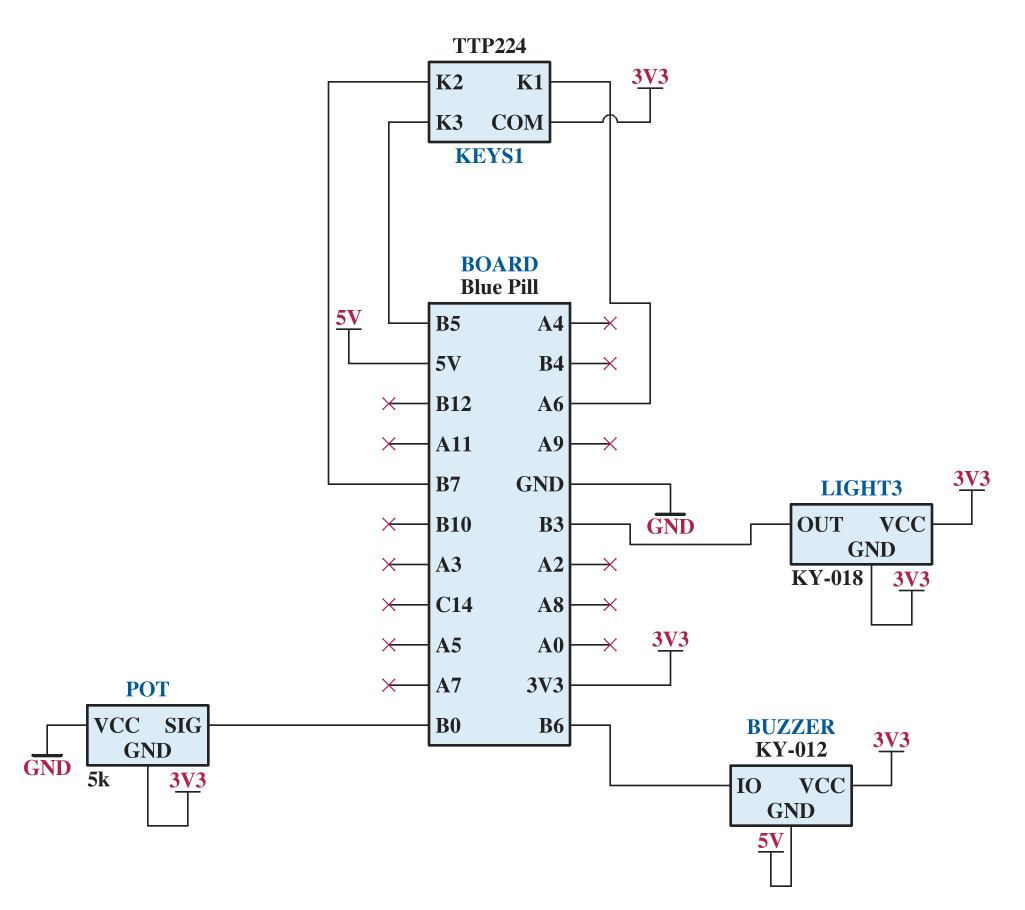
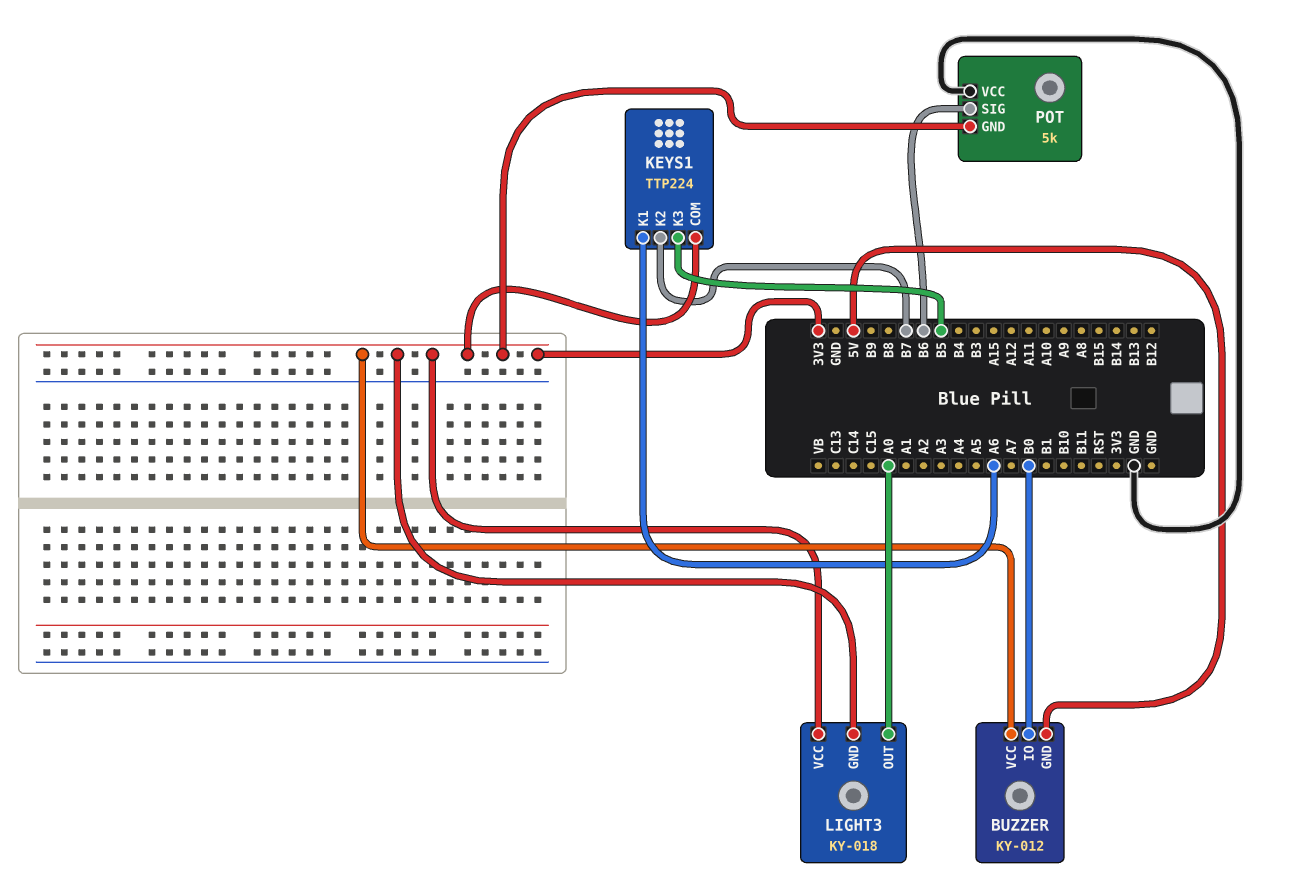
BUZZER pin IO: B6 -> B0
LIGHT3 pin OUT: B3 -> A0
POT pin SIG: B0 -> B6

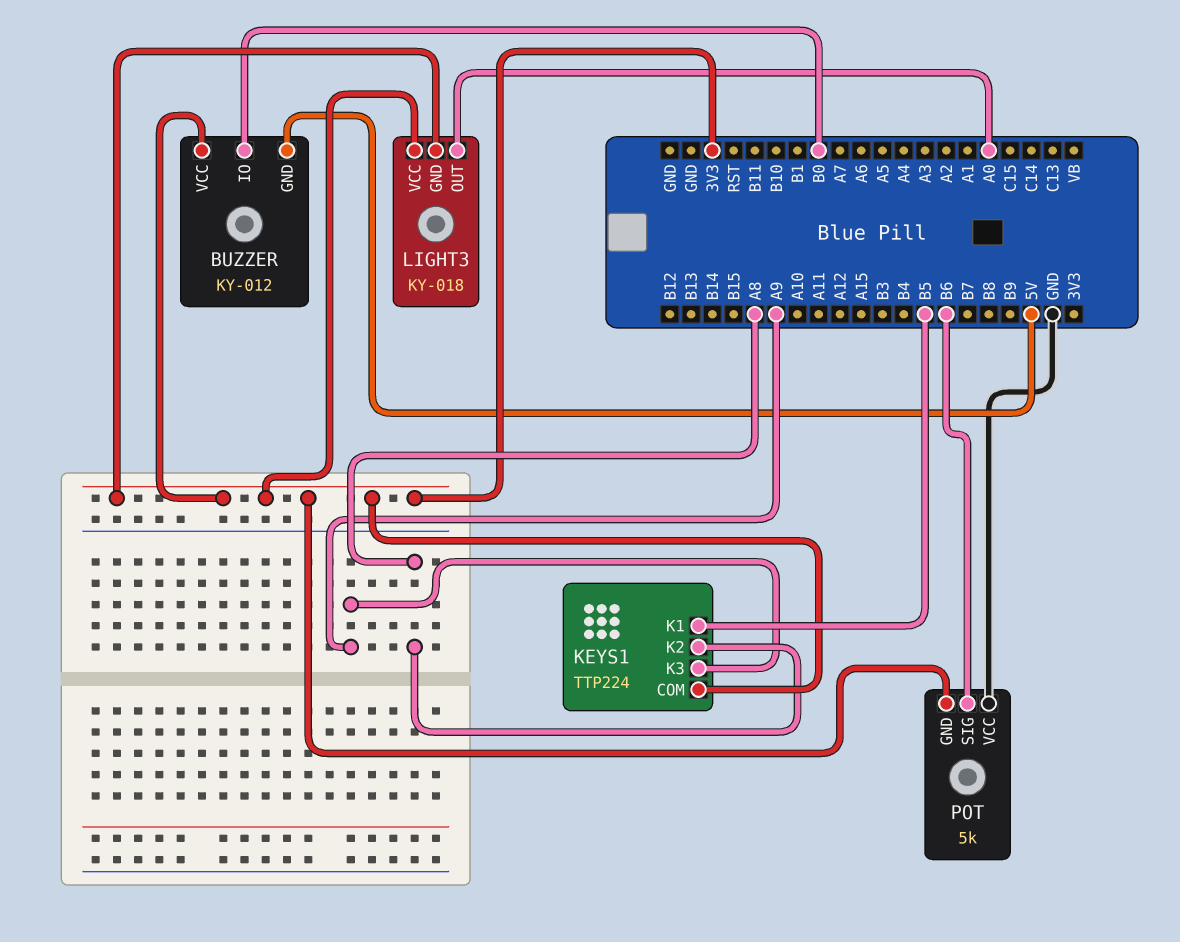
KEYS1 pin K1: A6 -> B5
KEYS1 pin K2: B7 -> A8
KEYS1 pin K3: B5 -> A9

